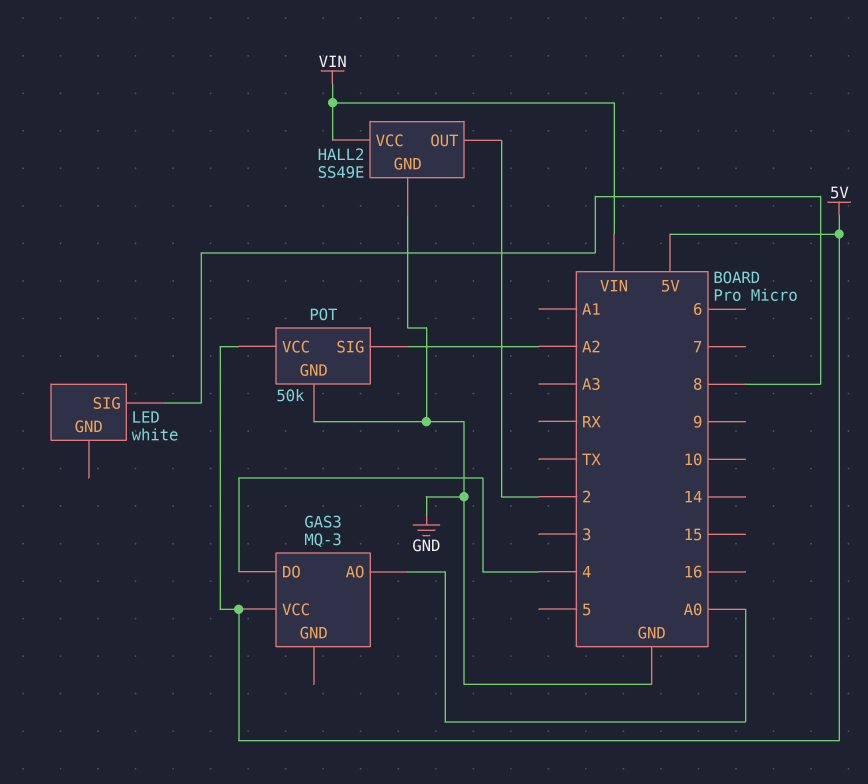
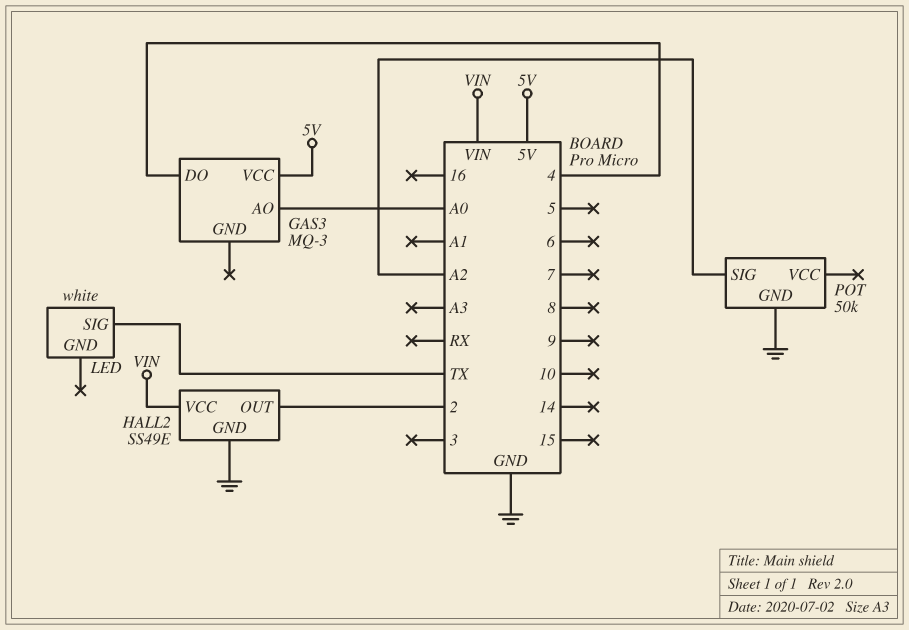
LED pin SIG: 8 -> TX
POT pin VCC: 5V -> none

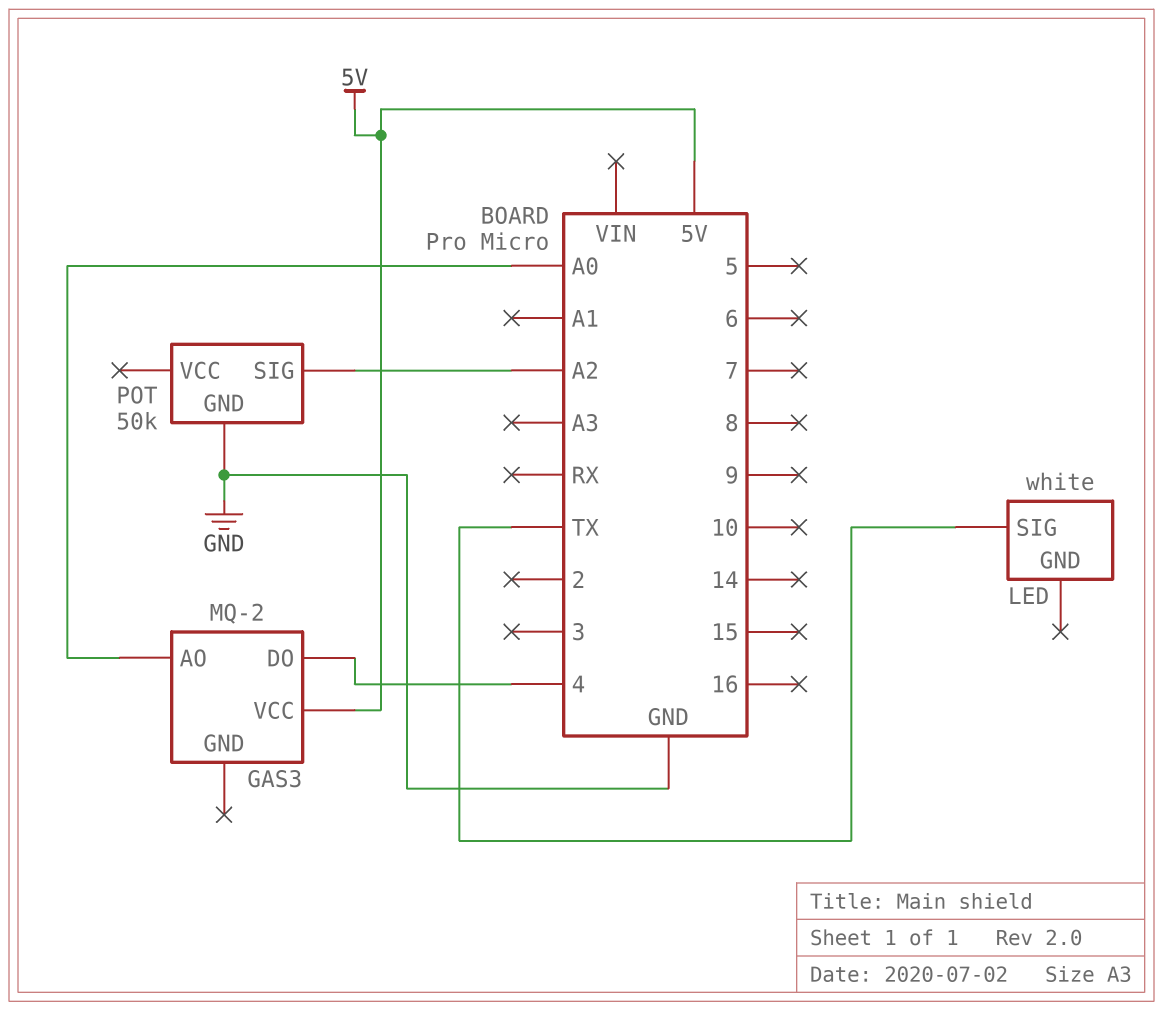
GAS3: MQ-3 -> MQ-2
HALL2: SS49E -> none
HALL2 pin GND: GND -> none
HALL2 pin OUT: 2 -> none
HALL2 pin VCC: VIN -> none

